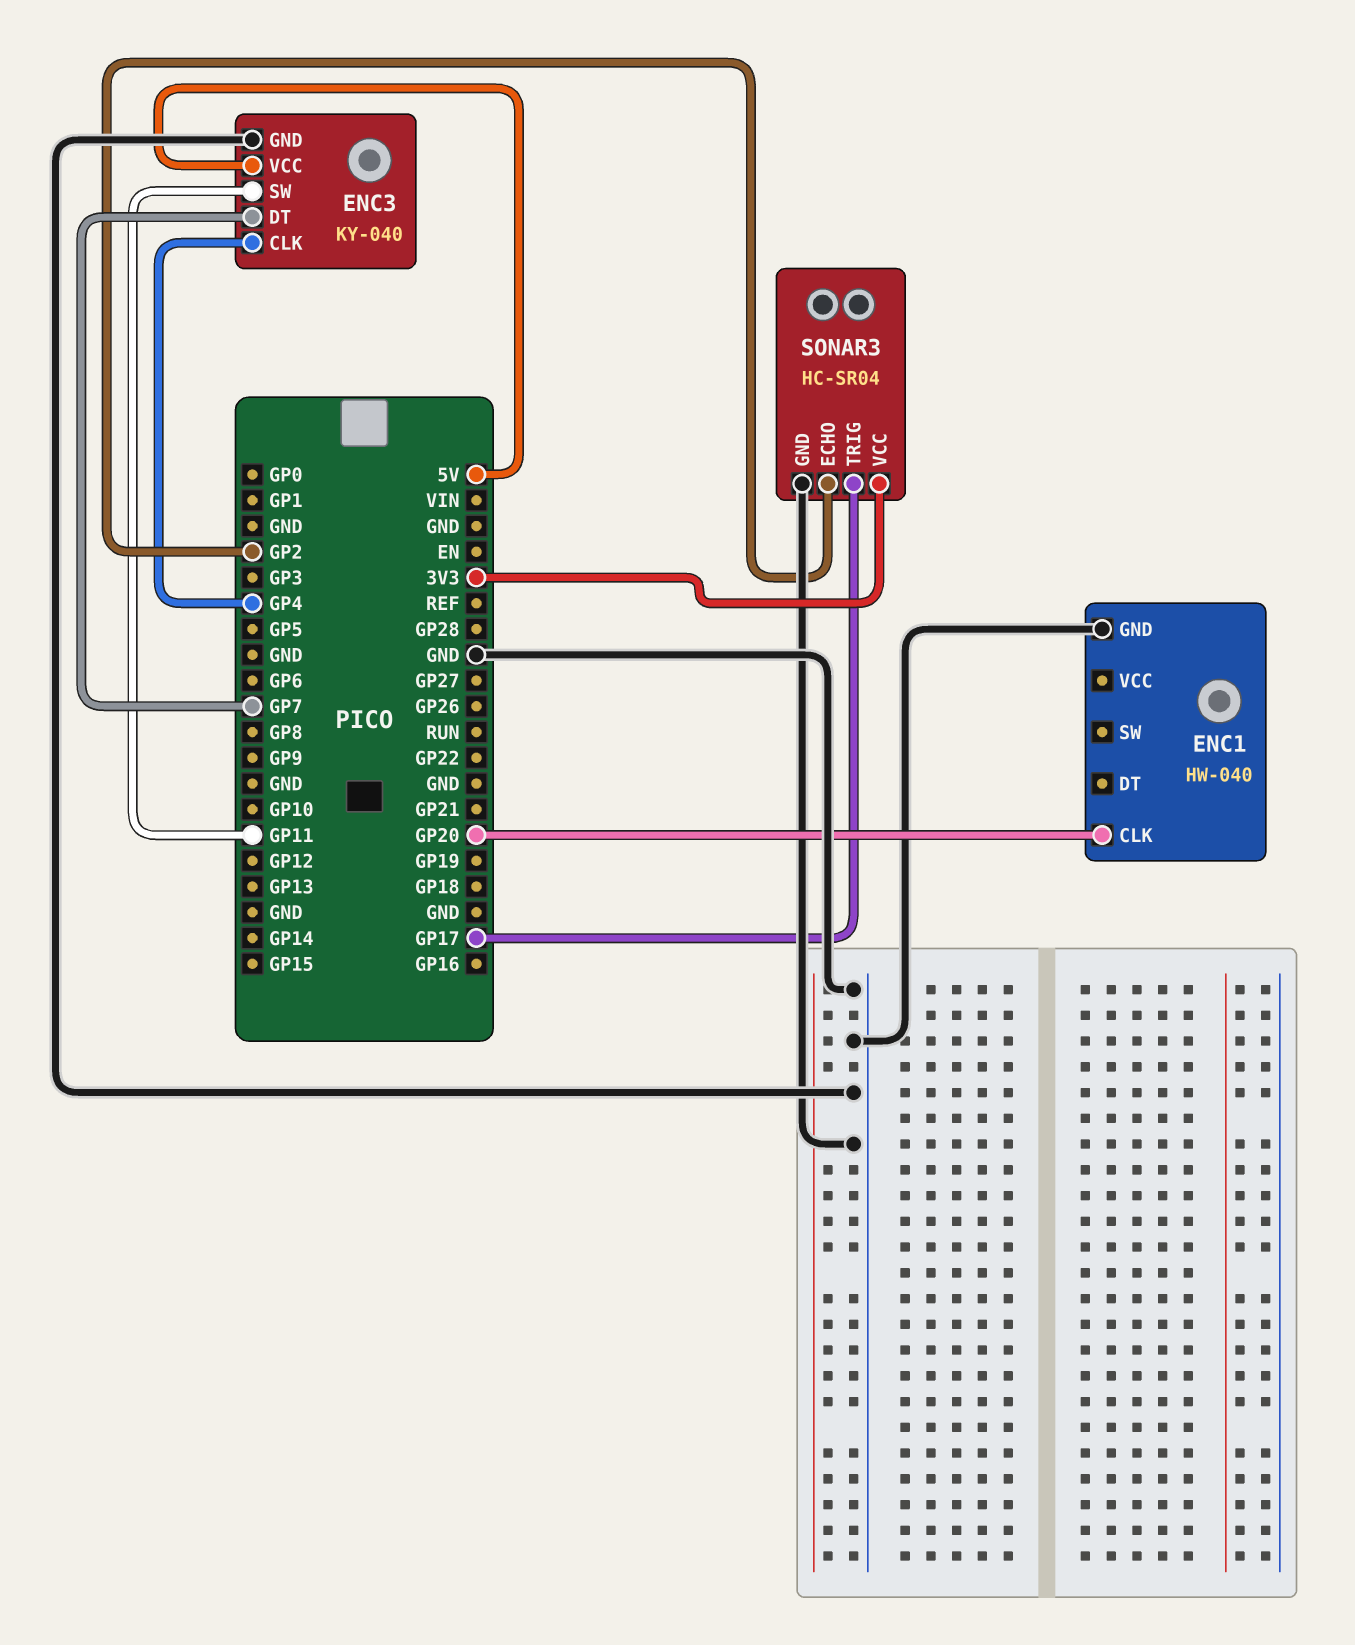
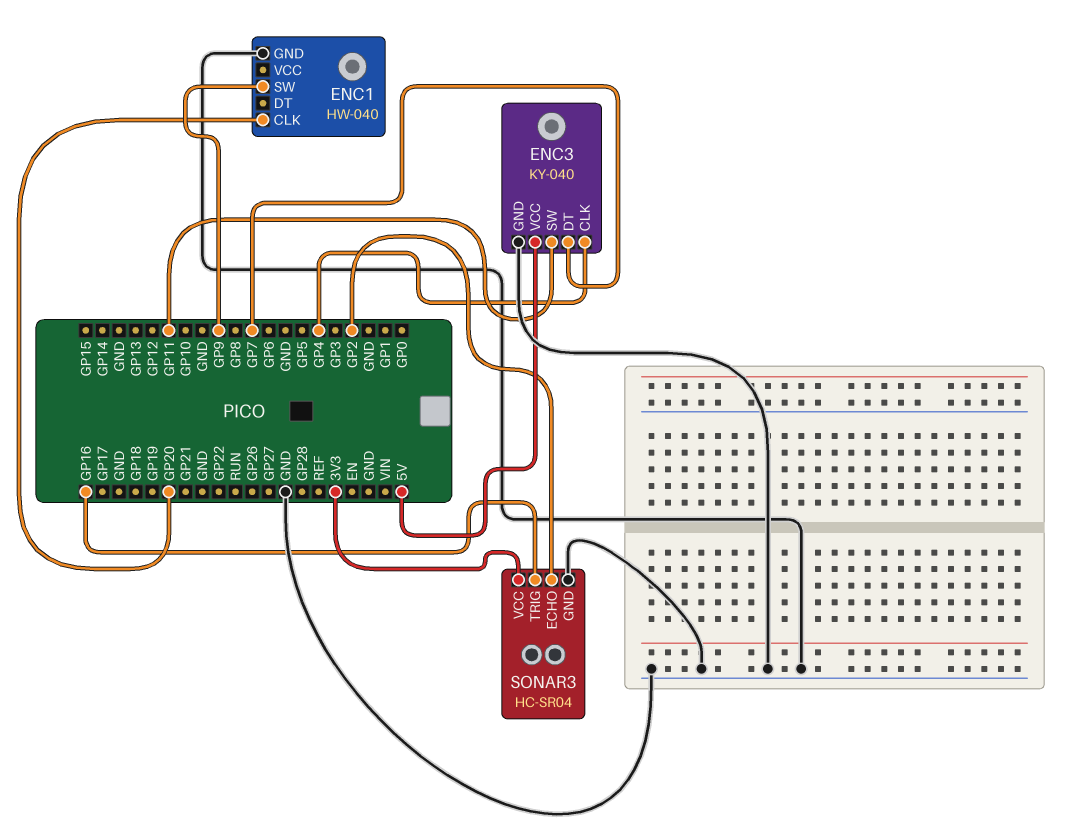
ENC1 pin SW: none -> GP9
SONAR3 pin TRIG: GP17 -> GP16

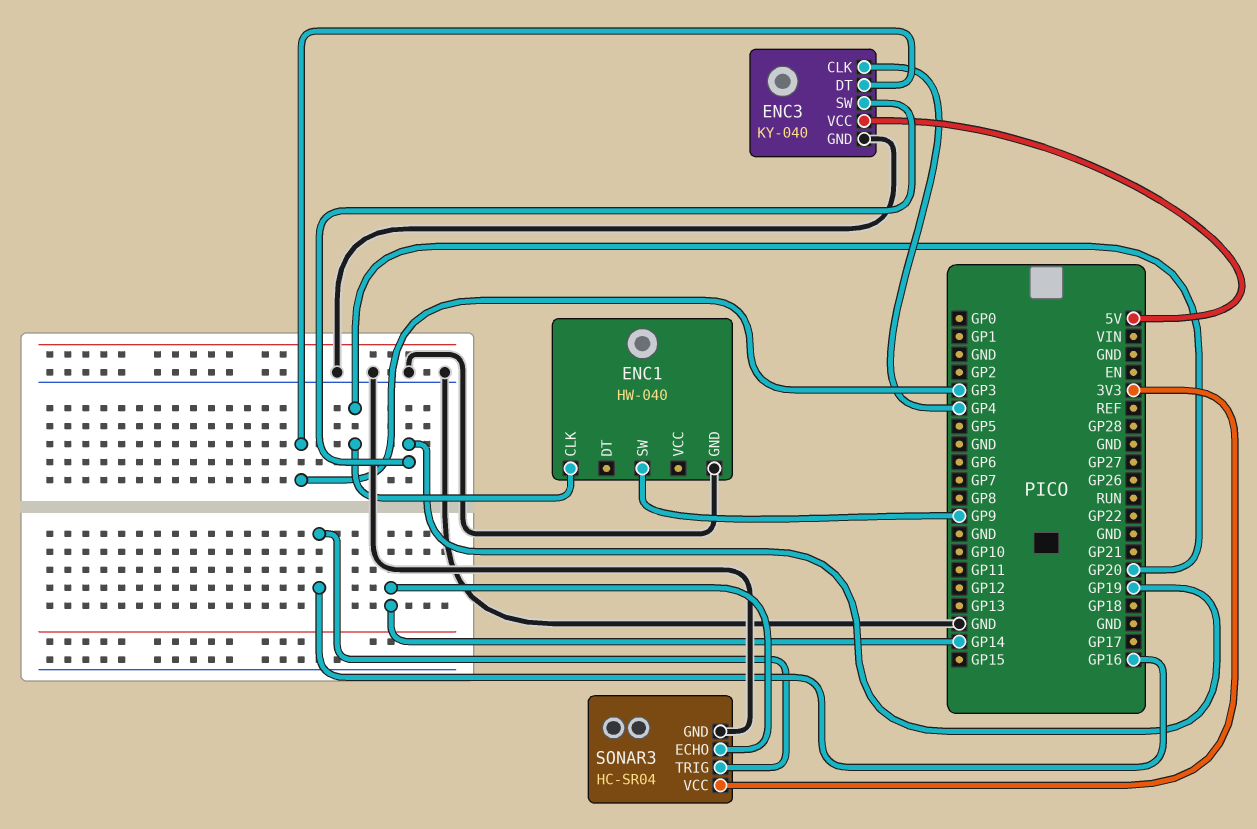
ENC3 pin DT: GP7 -> GP3
ENC3 pin SW: GP11 -> GP19
SONAR3 pin ECHO: GP2 -> GP14

